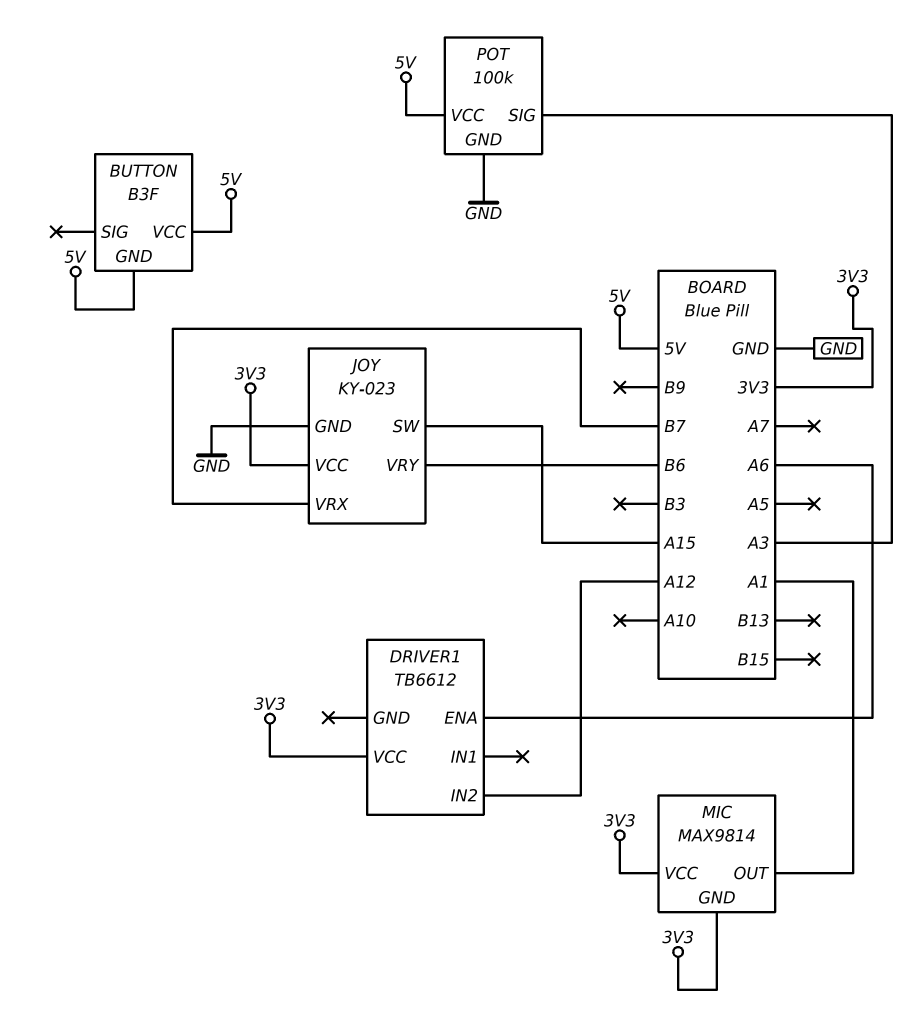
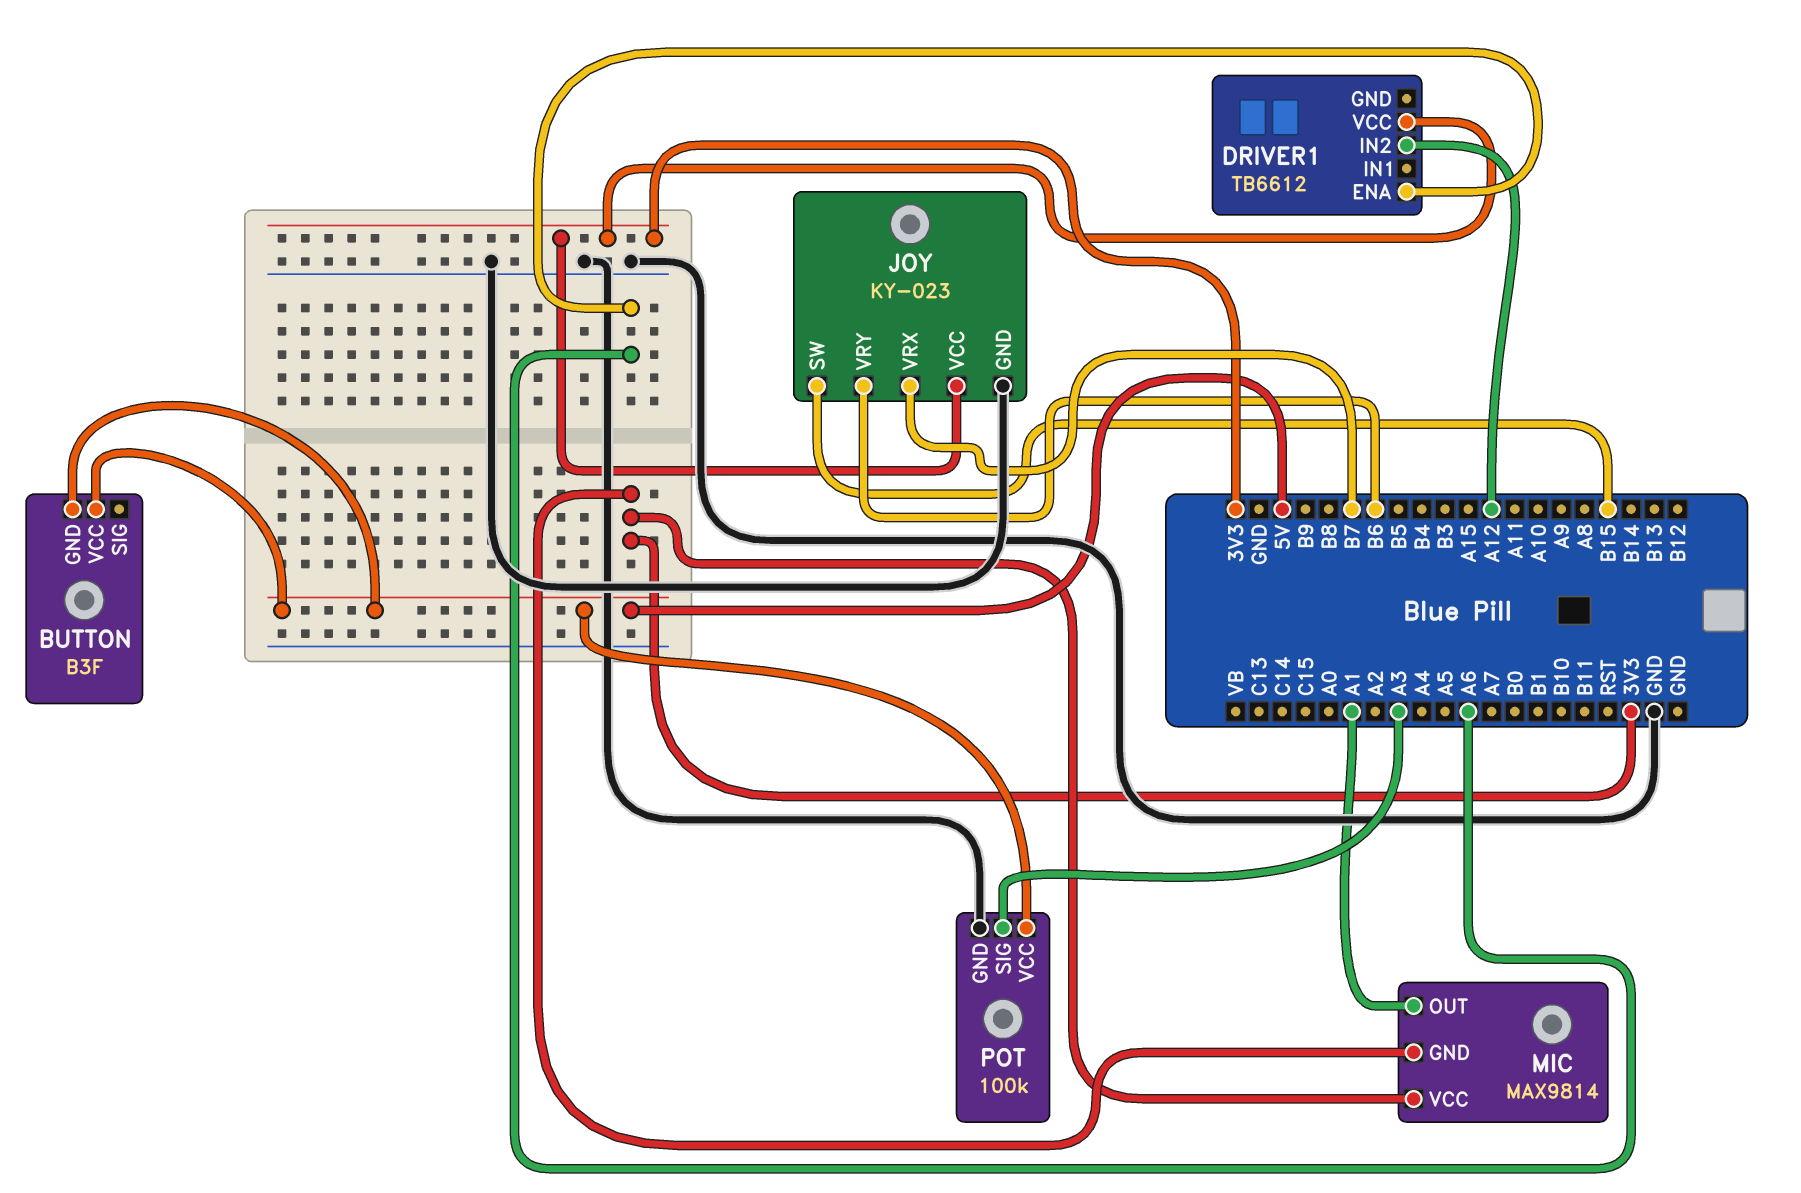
JOY pin SW: A15 -> B15

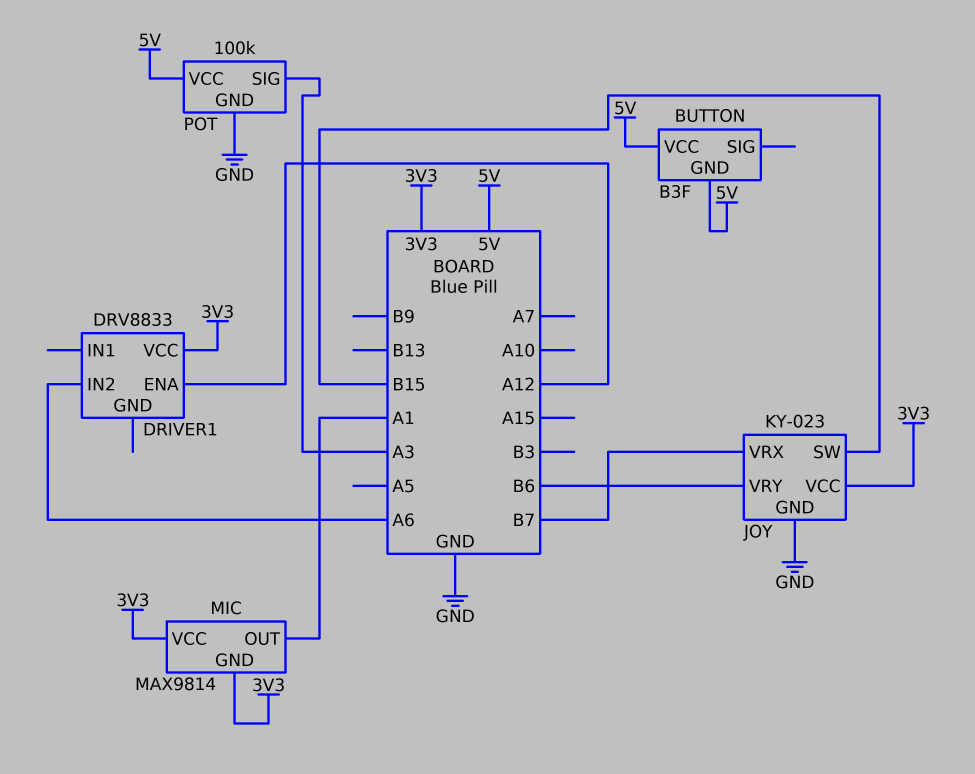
DRIVER1: TB6612 -> DRV8833
DRIVER1 pin ENA: A6 -> A12
DRIVER1 pin IN2: A12 -> A6

